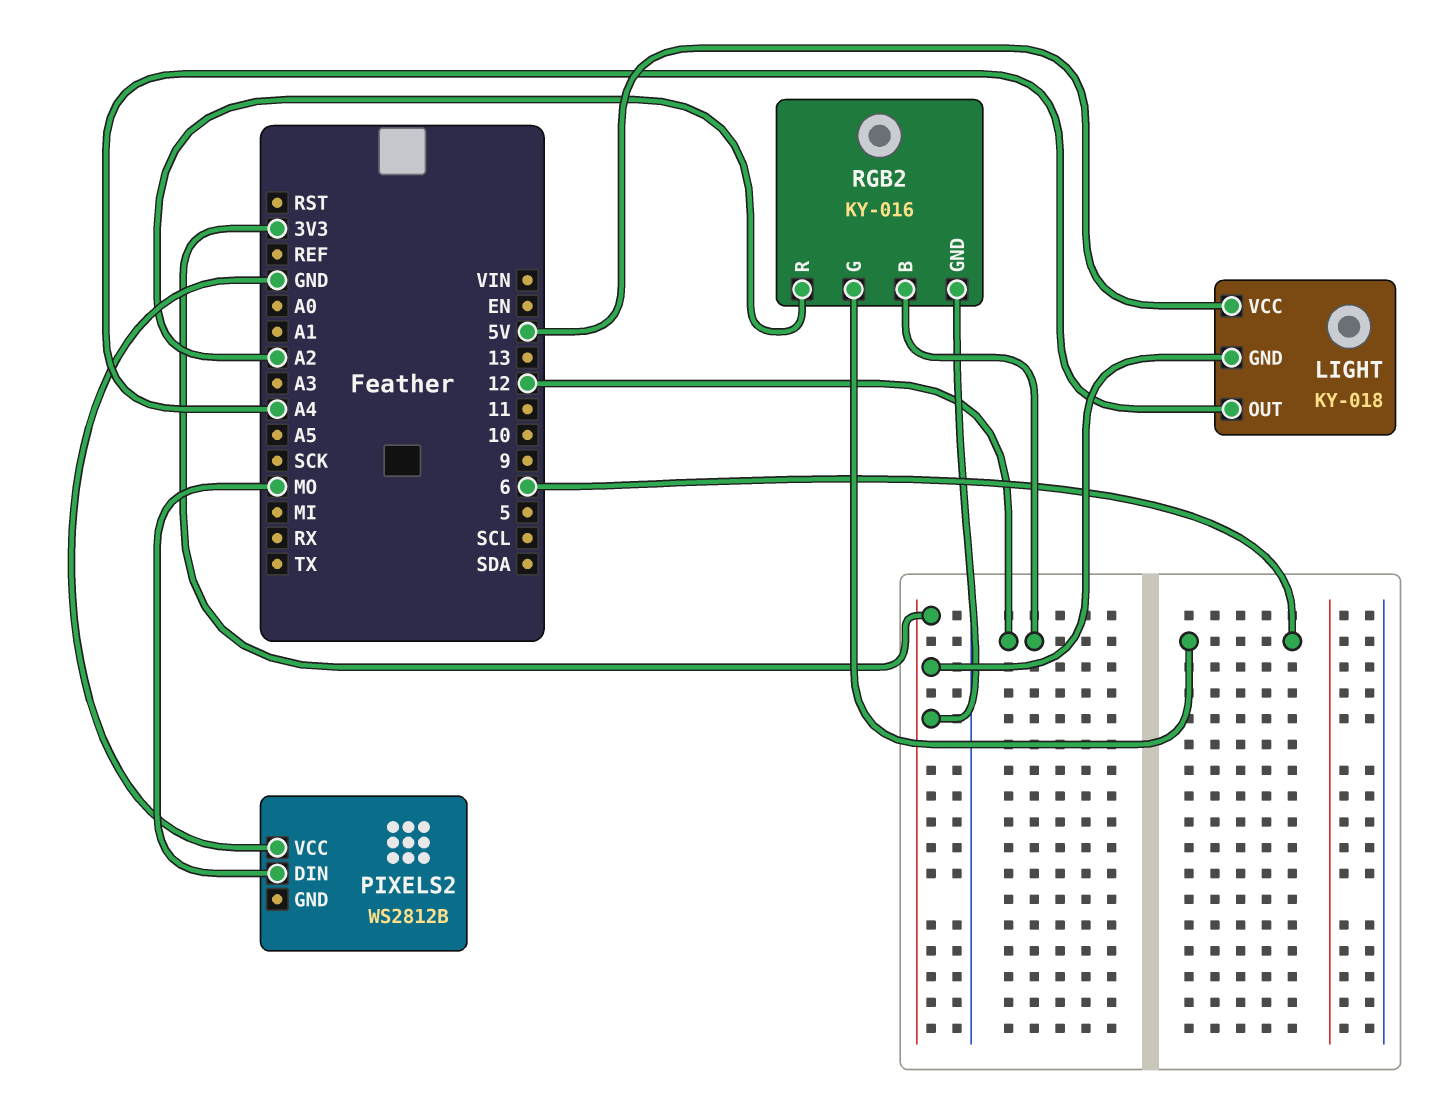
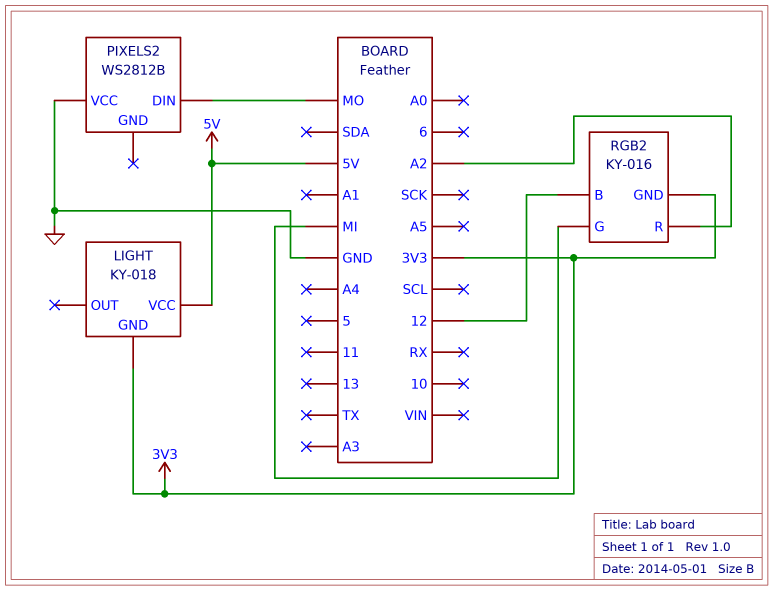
LIGHT pin OUT: A4 -> none
RGB2 pin G: 6 -> MI

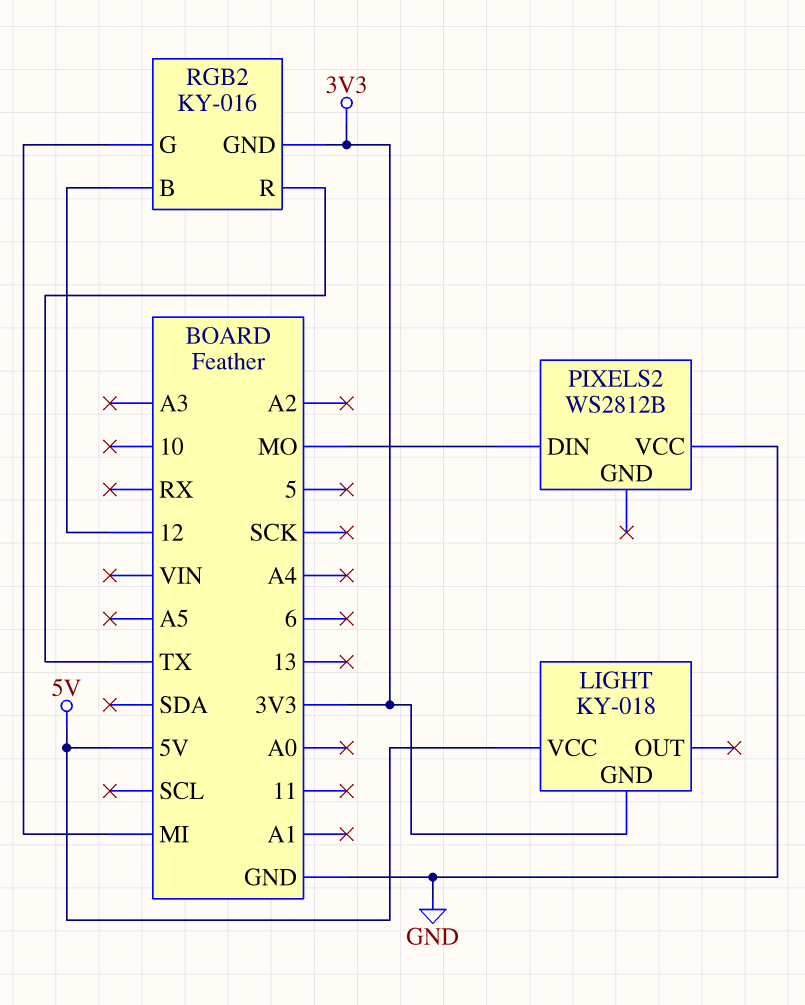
RGB2 pin R: A2 -> TX

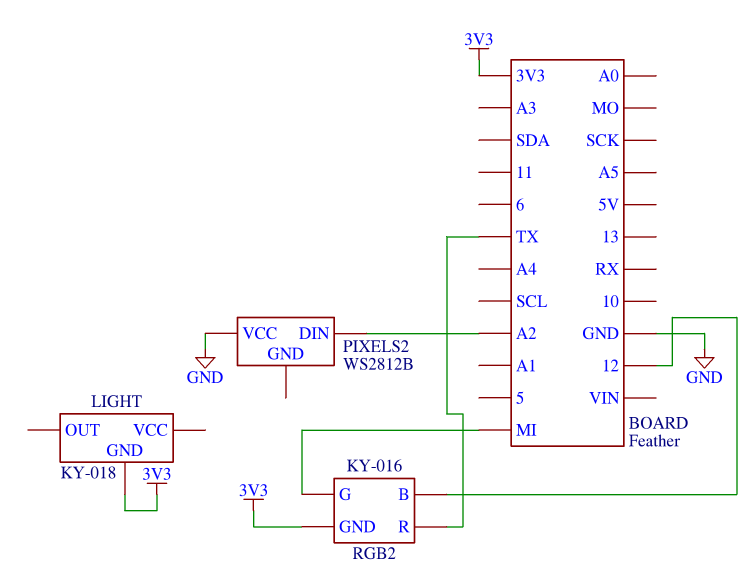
LIGHT pin VCC: 5V -> none
PIXELS2 pin DIN: MO -> A2

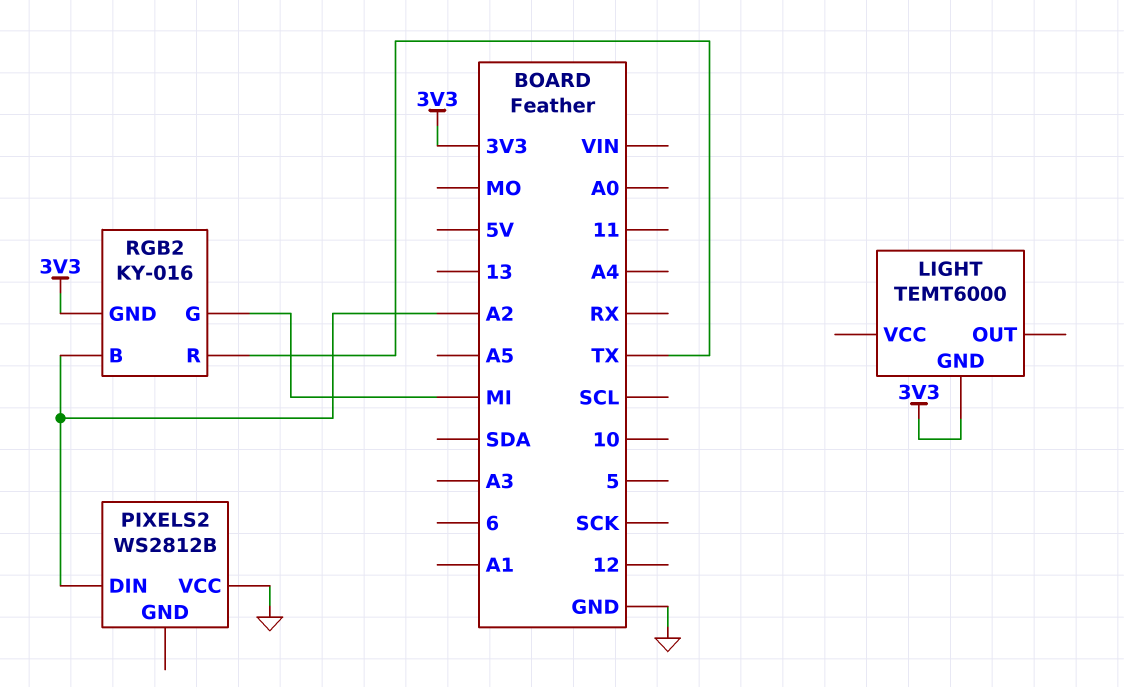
LIGHT: KY-018 -> TEMT6000
RGB2 pin B: 12 -> A2

